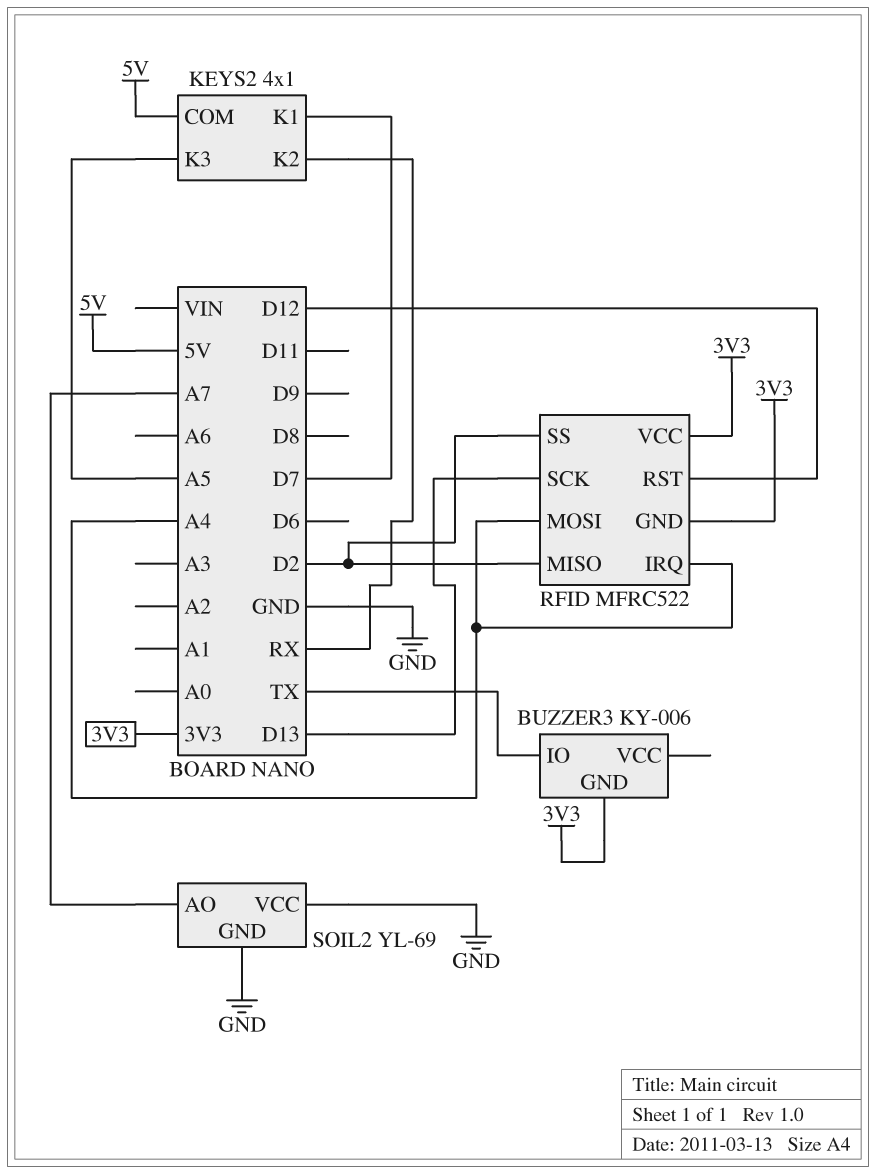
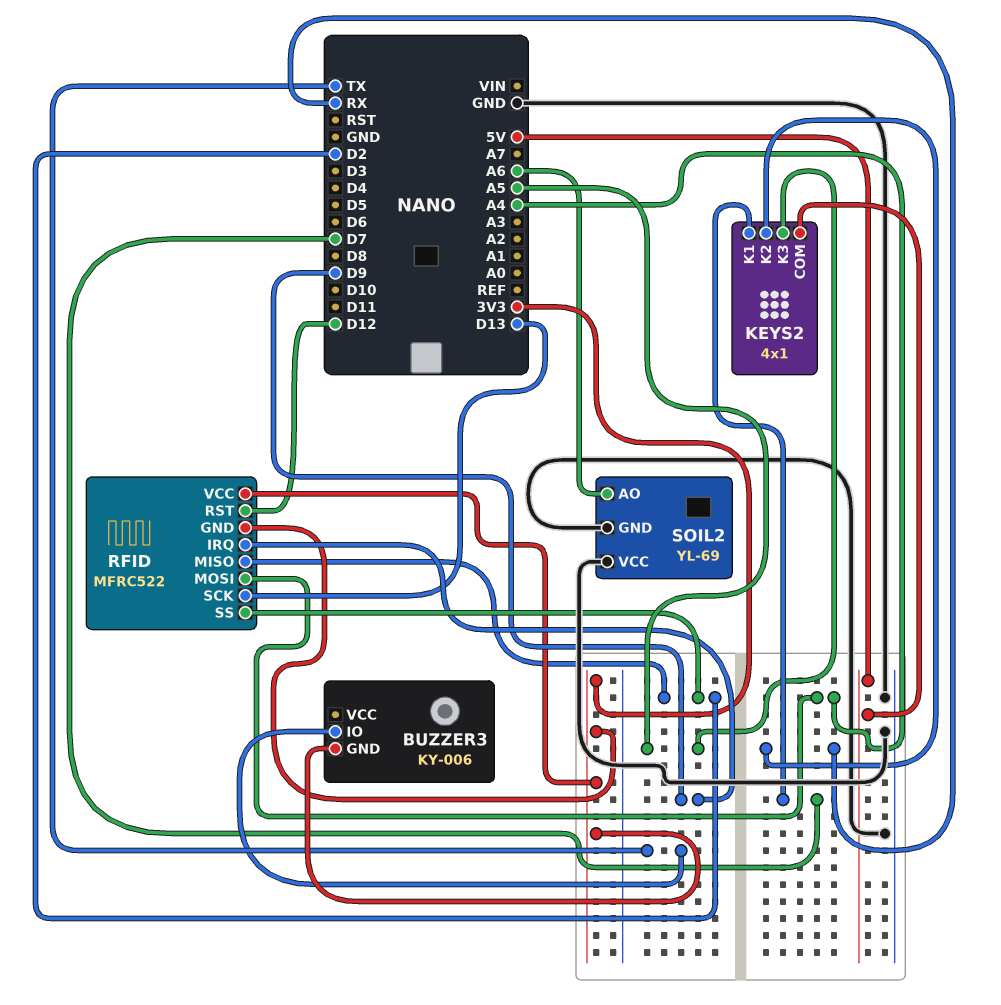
RFID pin IRQ: A4 -> D9
SOIL2 pin AO: A7 -> A6

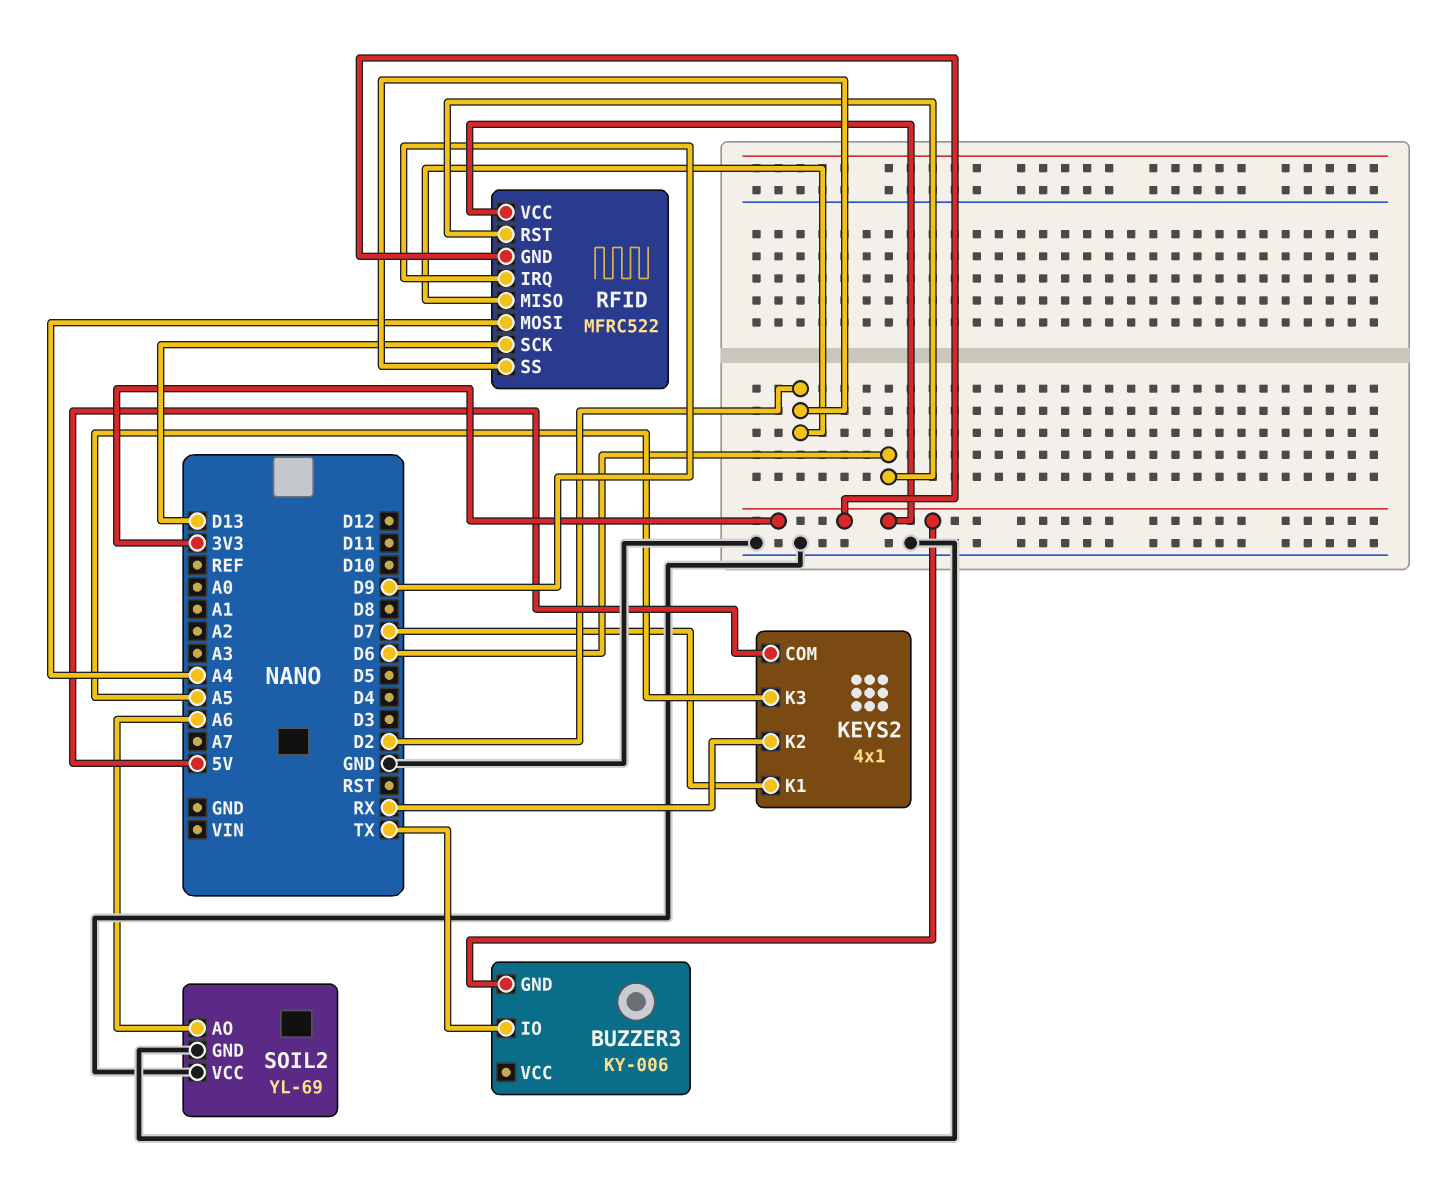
RFID pin RST: D12 -> D6

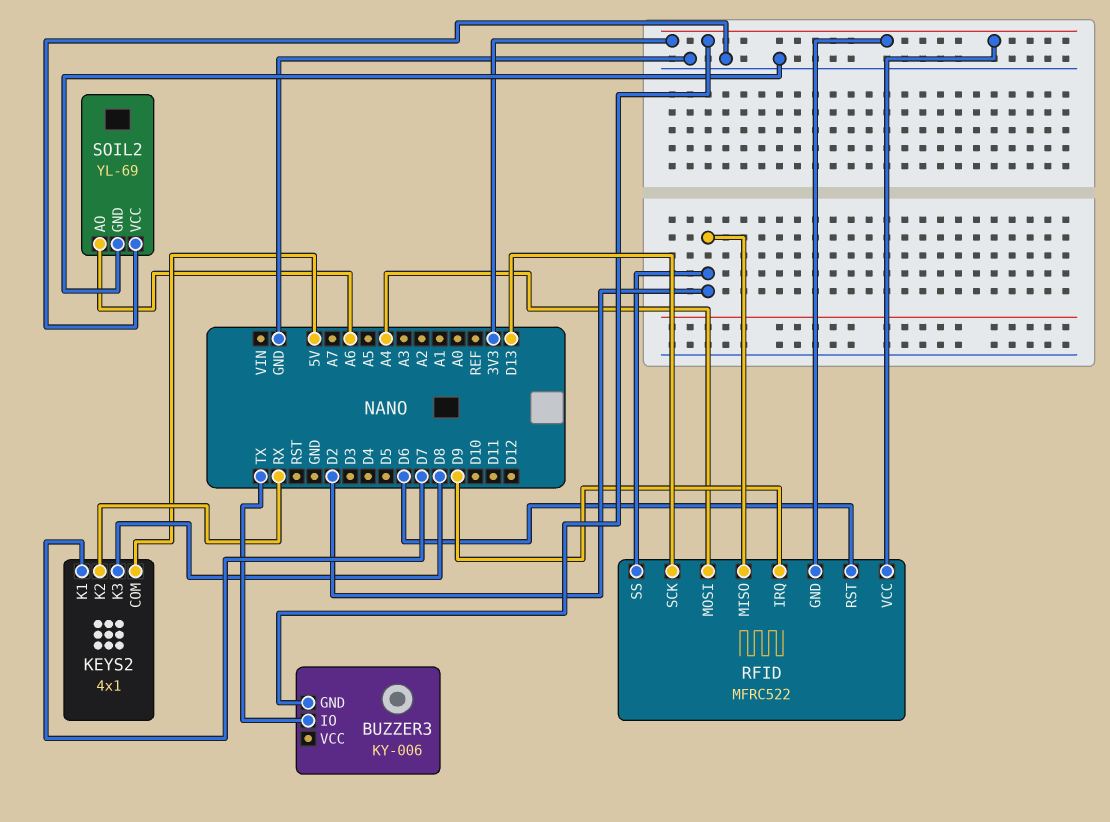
KEYS2 pin K3: A5 -> D8

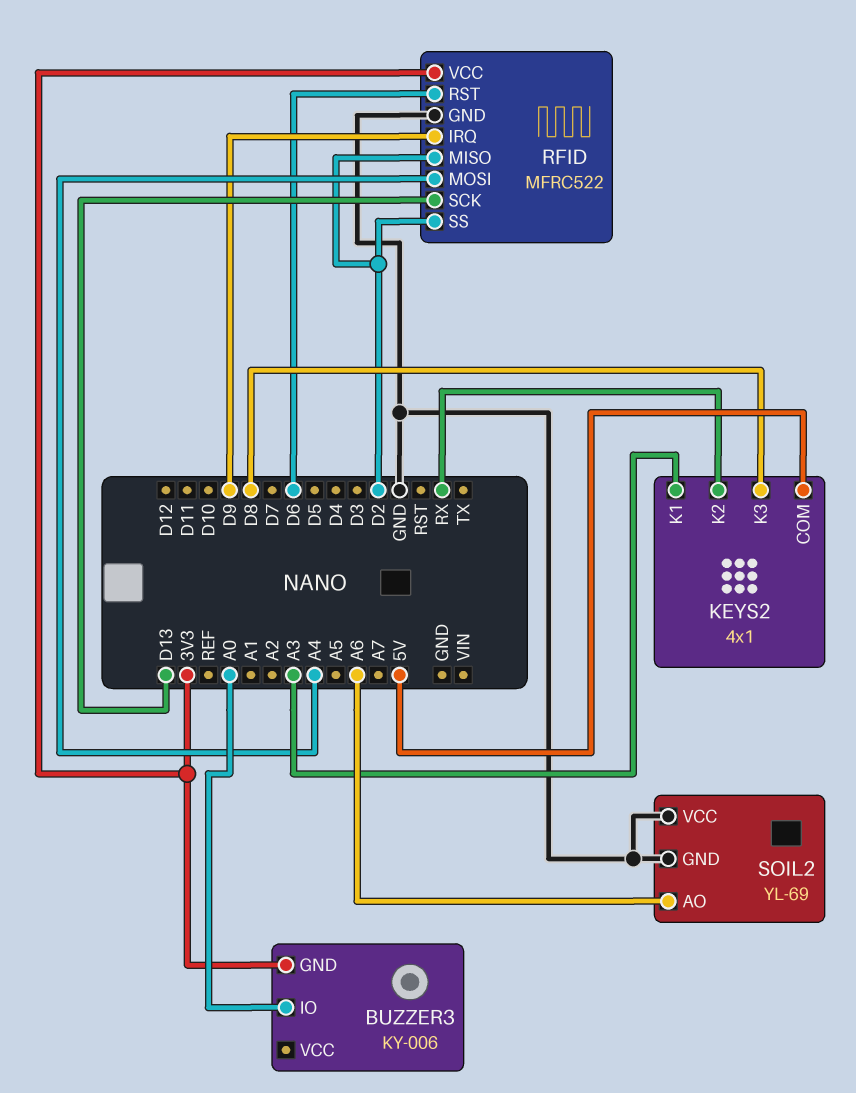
BUZZER3 pin IO: TX -> A0
KEYS2 pin K1: D7 -> A3
RFID pin GND: 3V3 -> GND

